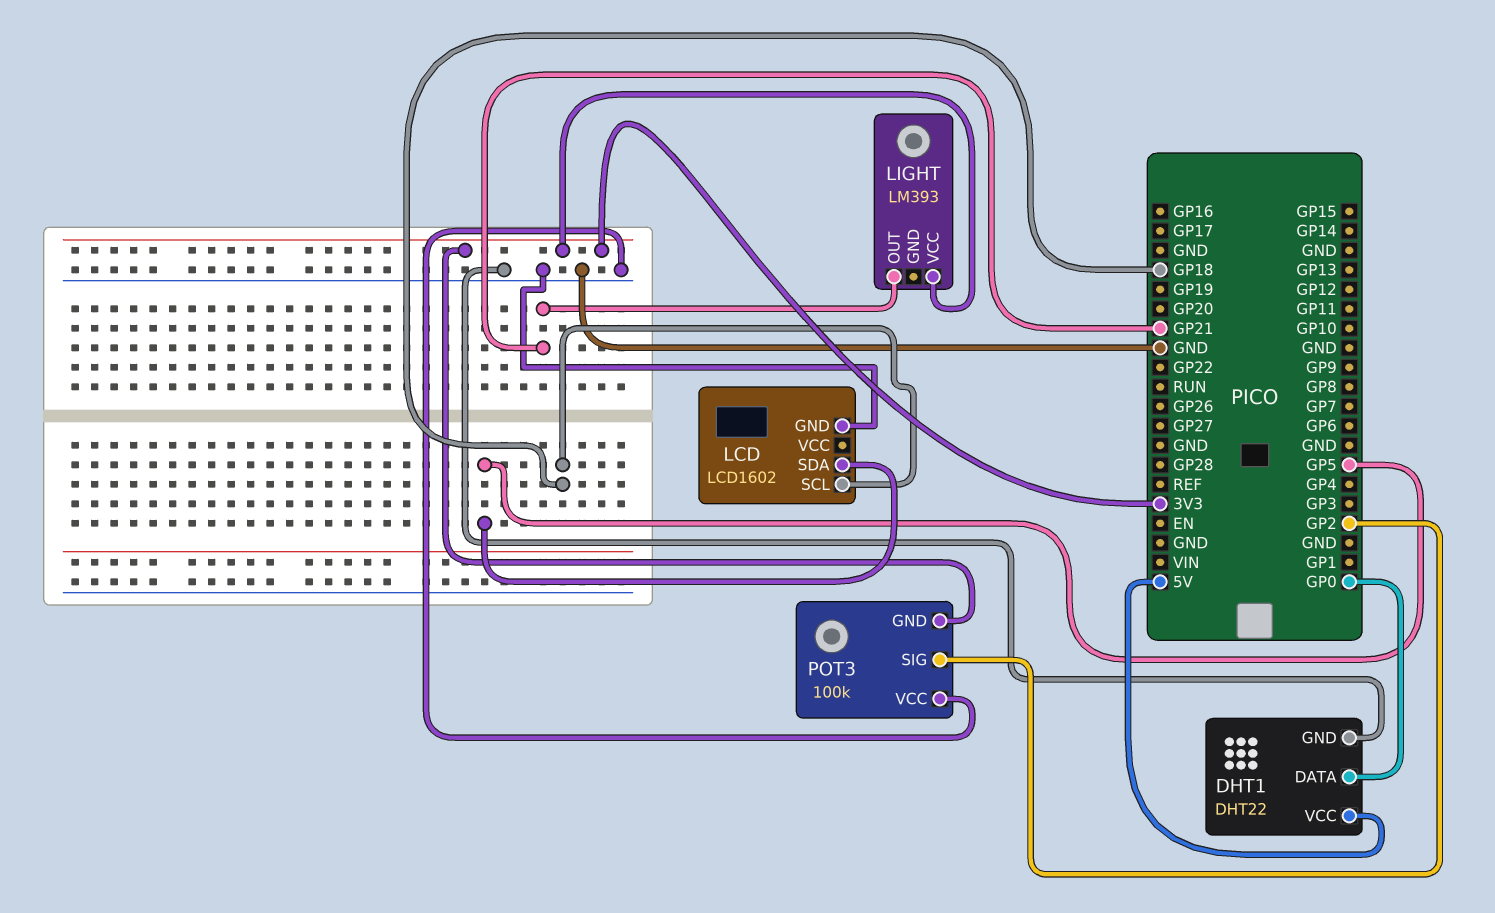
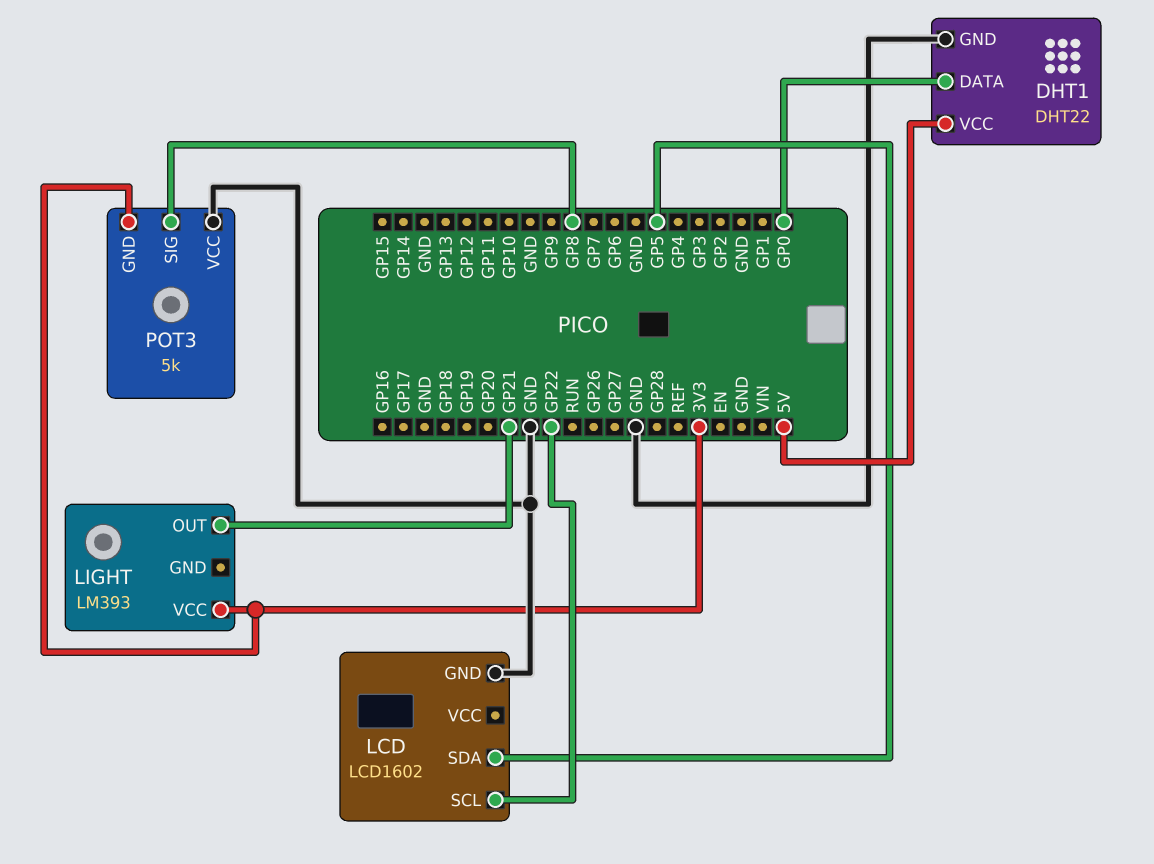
LCD pin SCL: GP18 -> GP22
POT3: 100k -> 5k
POT3 pin SIG: GP2 -> GP8

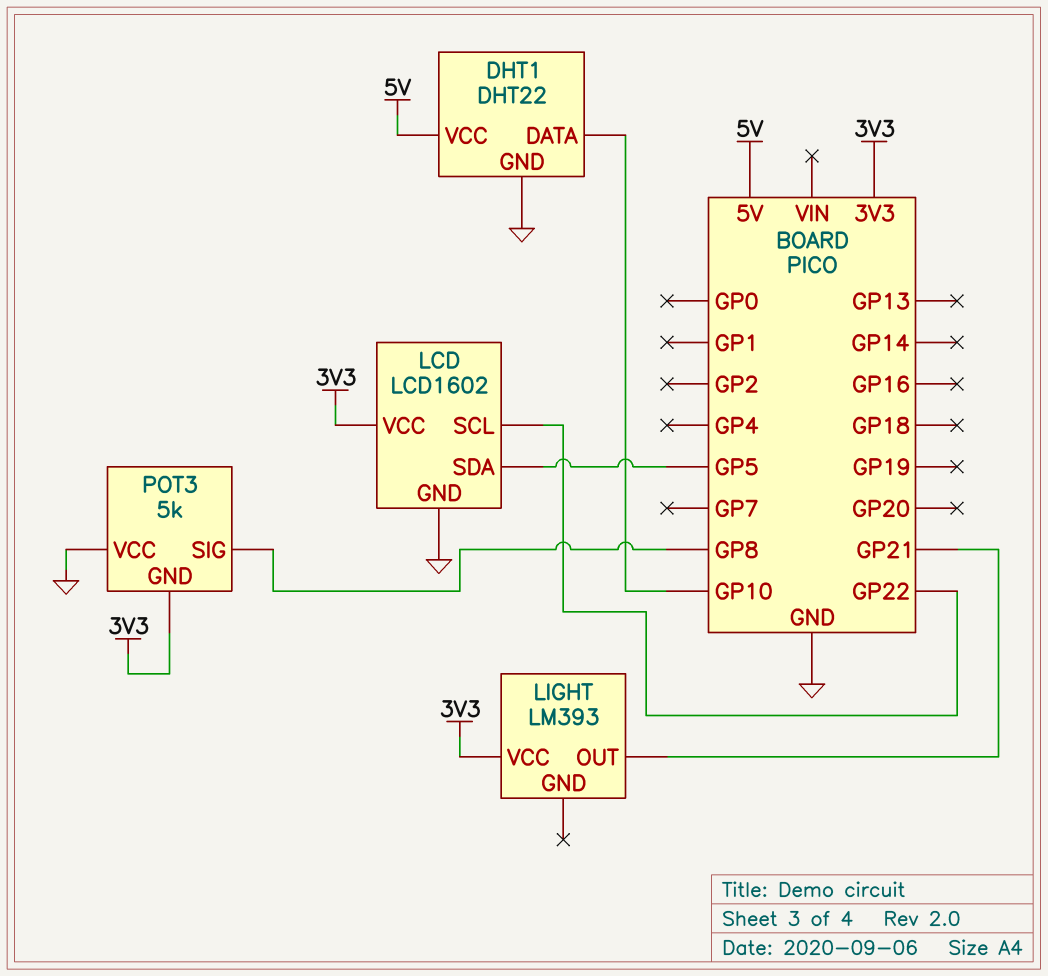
DHT1 pin DATA: GP0 -> GP10
LCD pin VCC: none -> 3V3

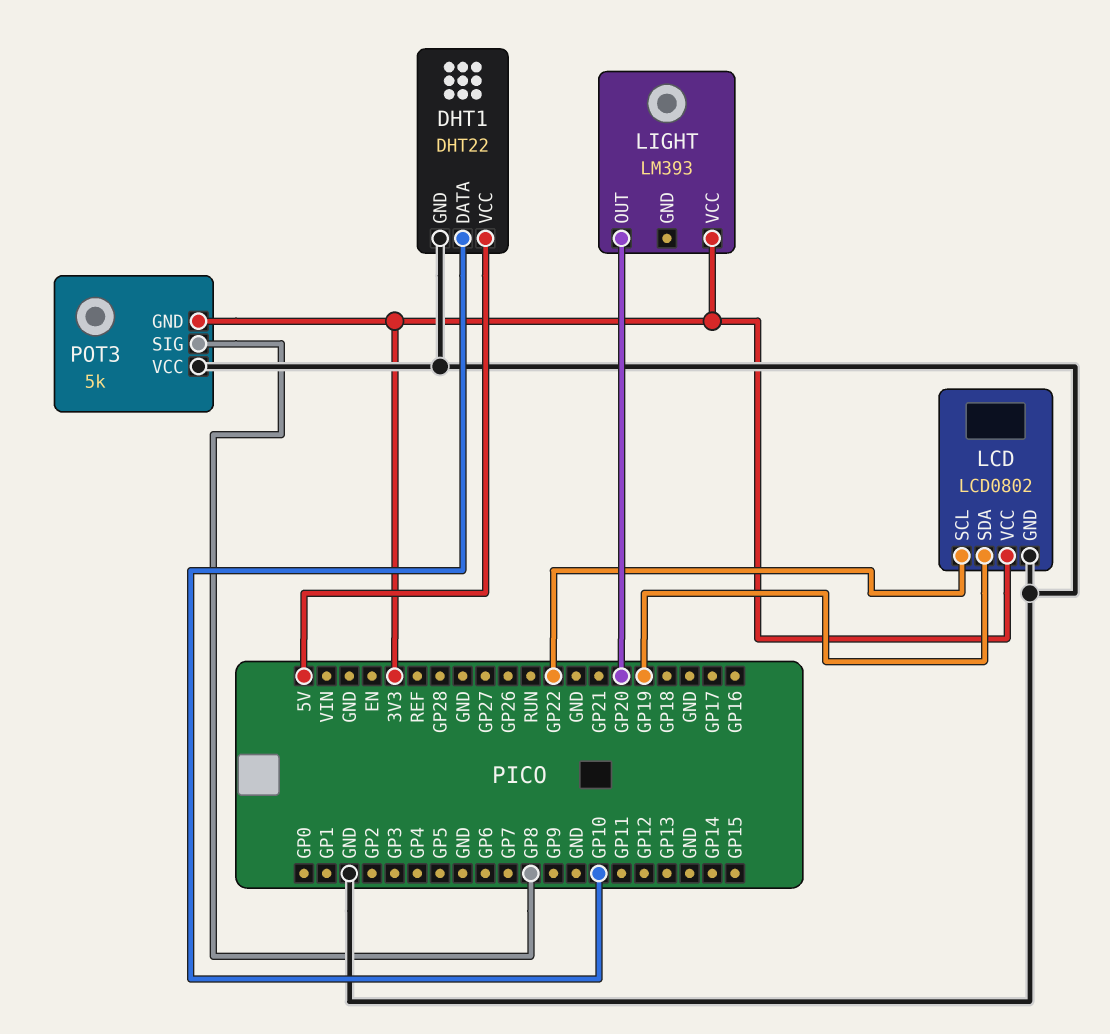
LCD: LCD1602 -> LCD0802
LCD pin SDA: GP5 -> GP19
LIGHT pin OUT: GP21 -> GP20

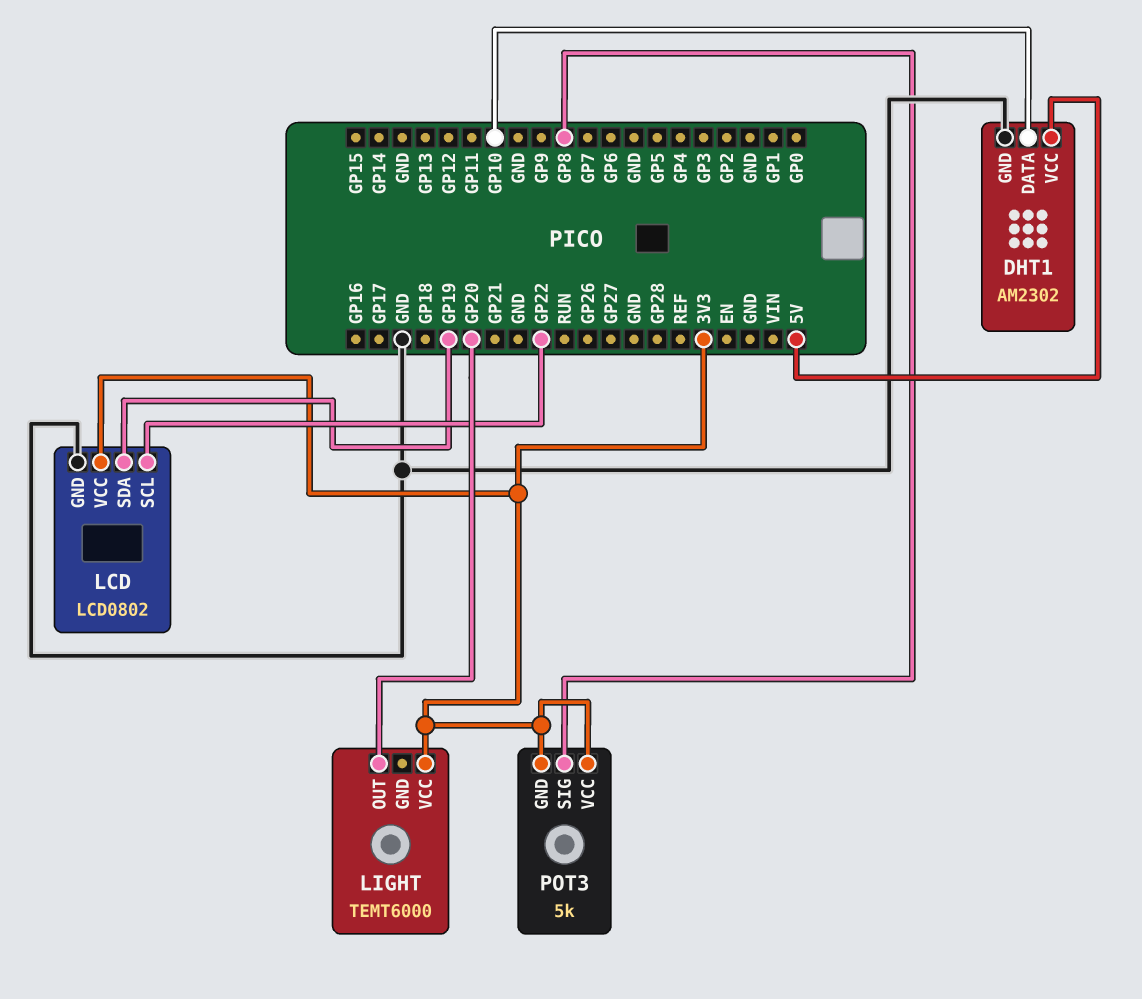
DHT1: DHT22 -> AM2302
LIGHT: LM393 -> TEMT6000
POT3 pin VCC: GND -> 3V3

